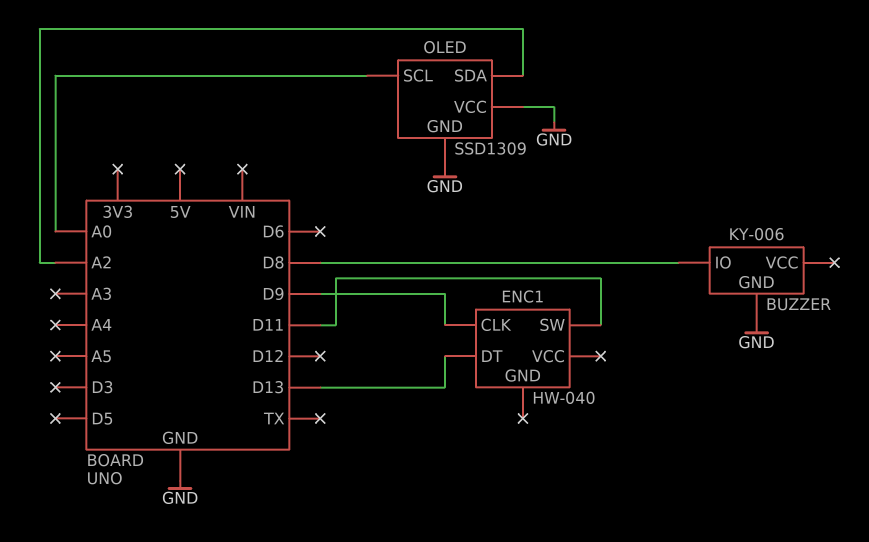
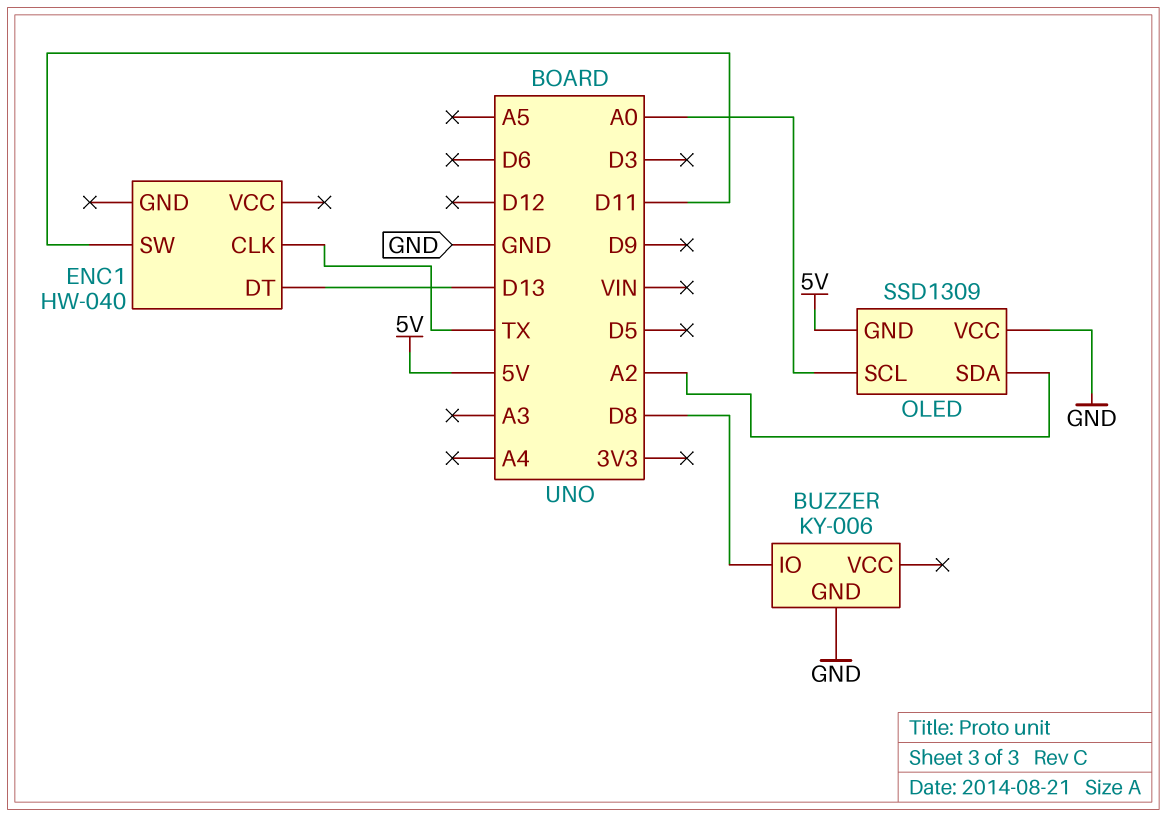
ENC1 pin CLK: D9 -> TX
OLED pin GND: GND -> 5V

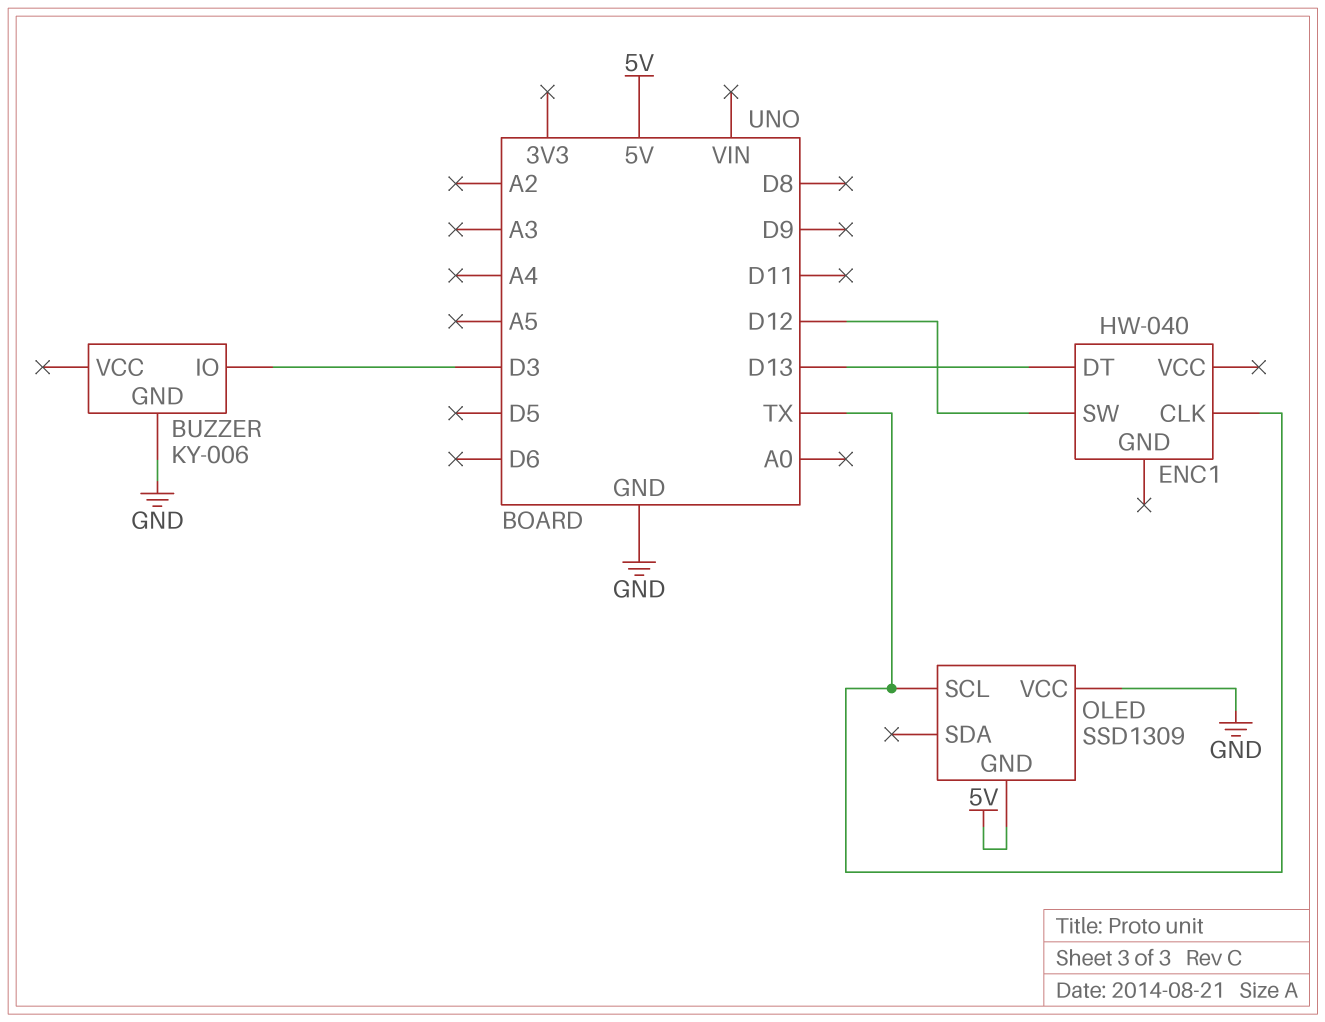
BUZZER pin IO: D8 -> D3
ENC1 pin SW: D11 -> D12
OLED pin SCL: A0 -> TX
OLED pin SDA: A2 -> none

